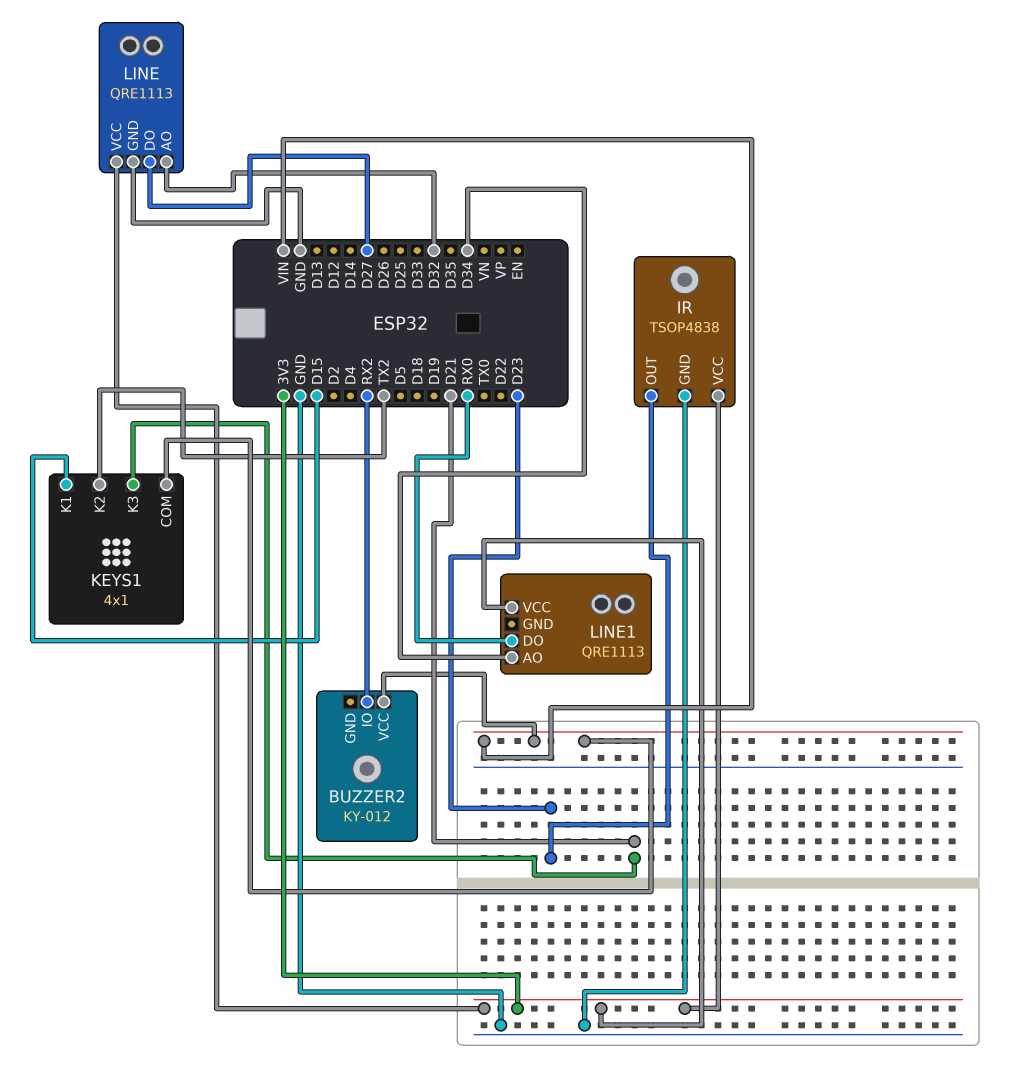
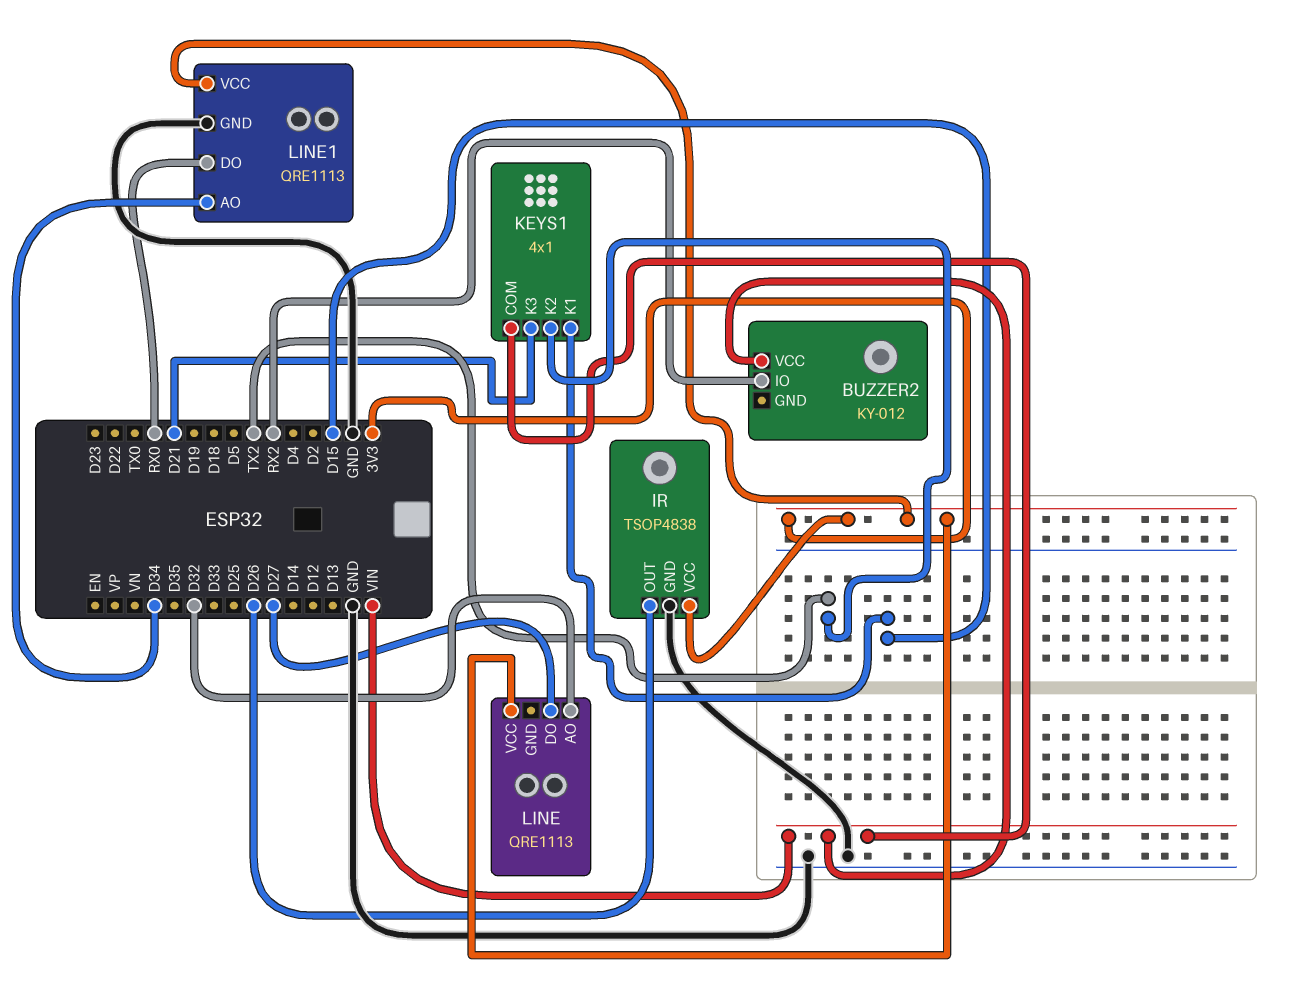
IR pin OUT: D23 -> D26
LINE pin GND: GND -> none
LINE1 pin GND: none -> GND

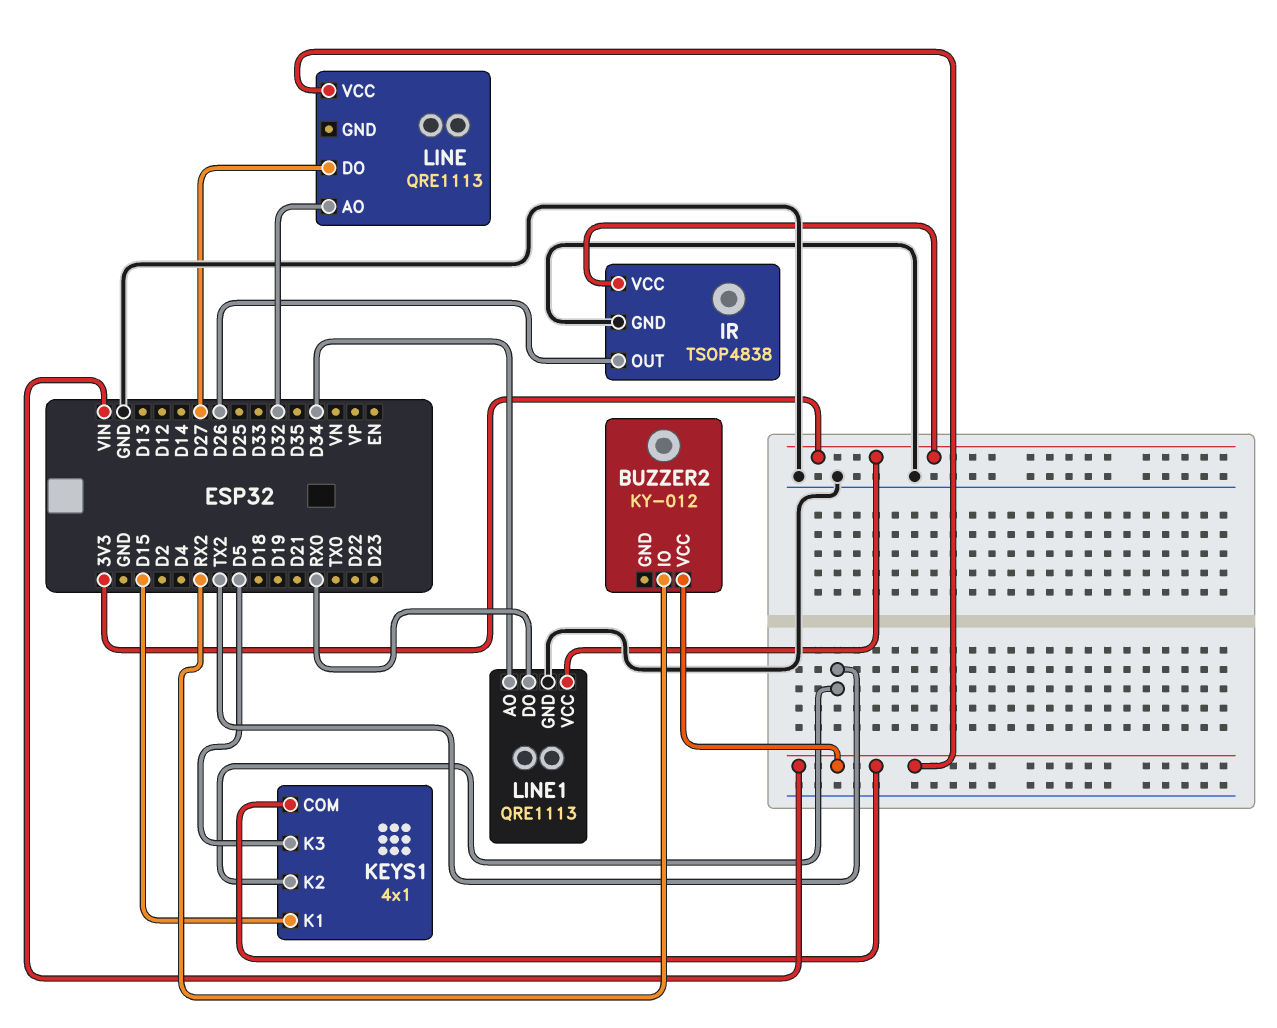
KEYS1 pin K3: D21 -> D5
LINE pin VCC: 3V3 -> VIN

